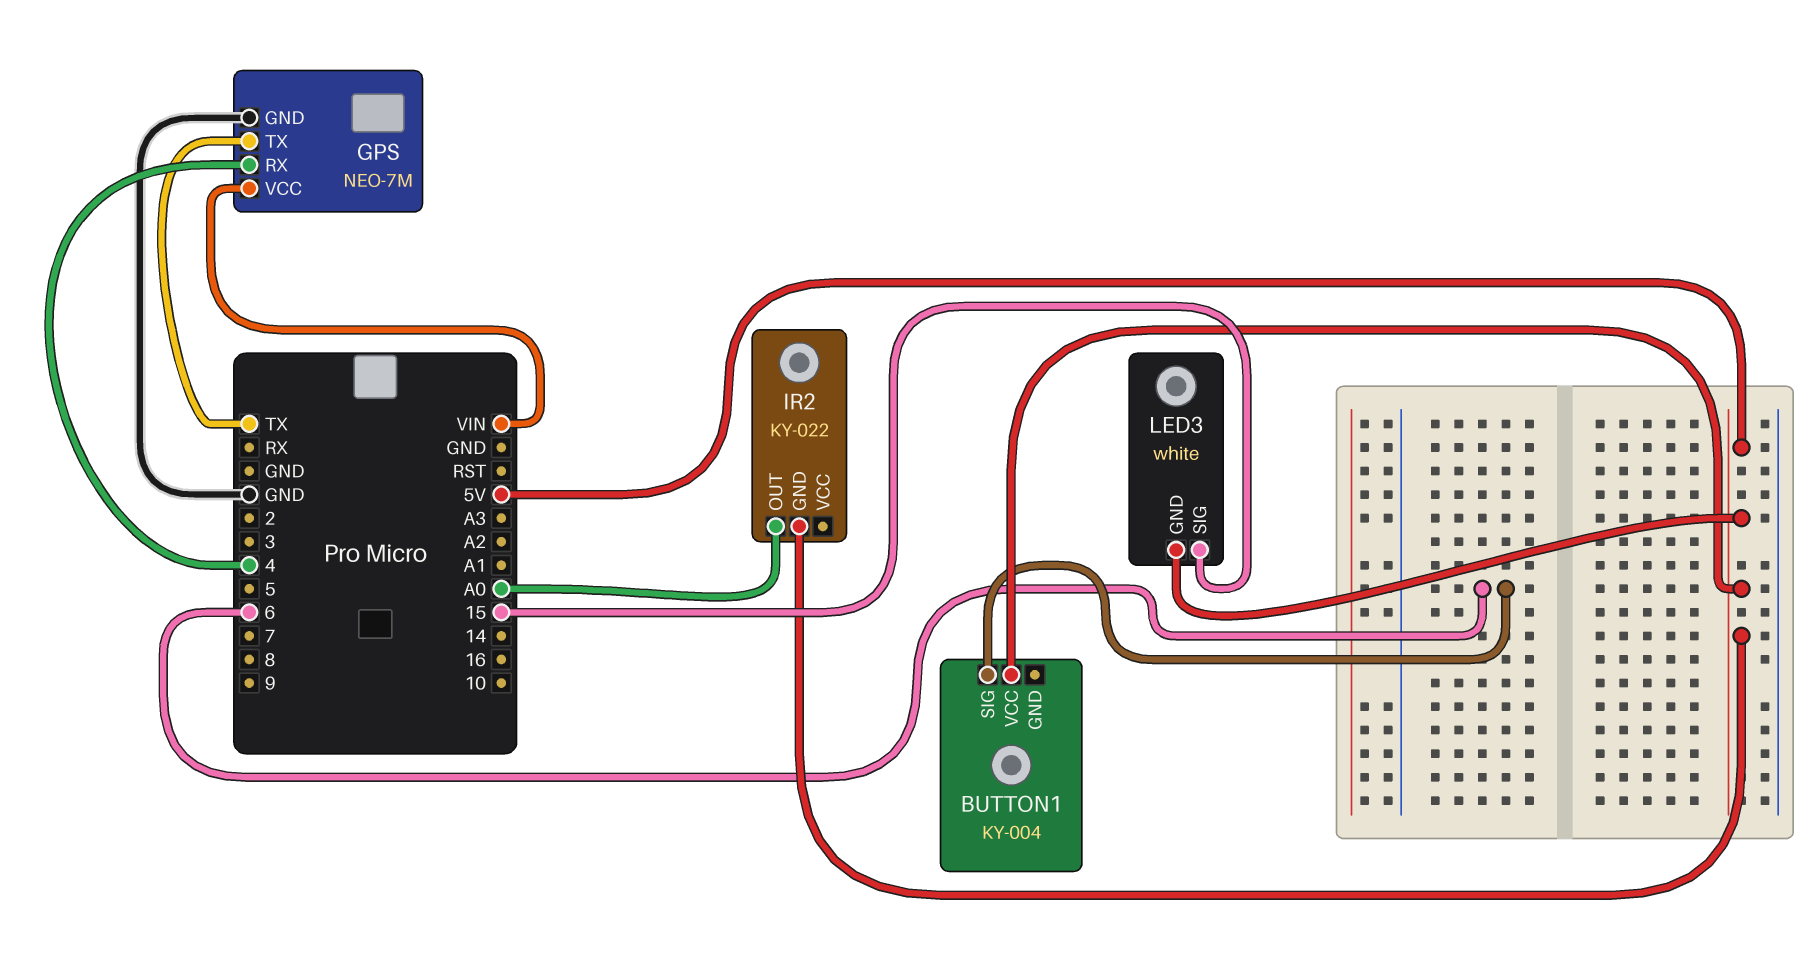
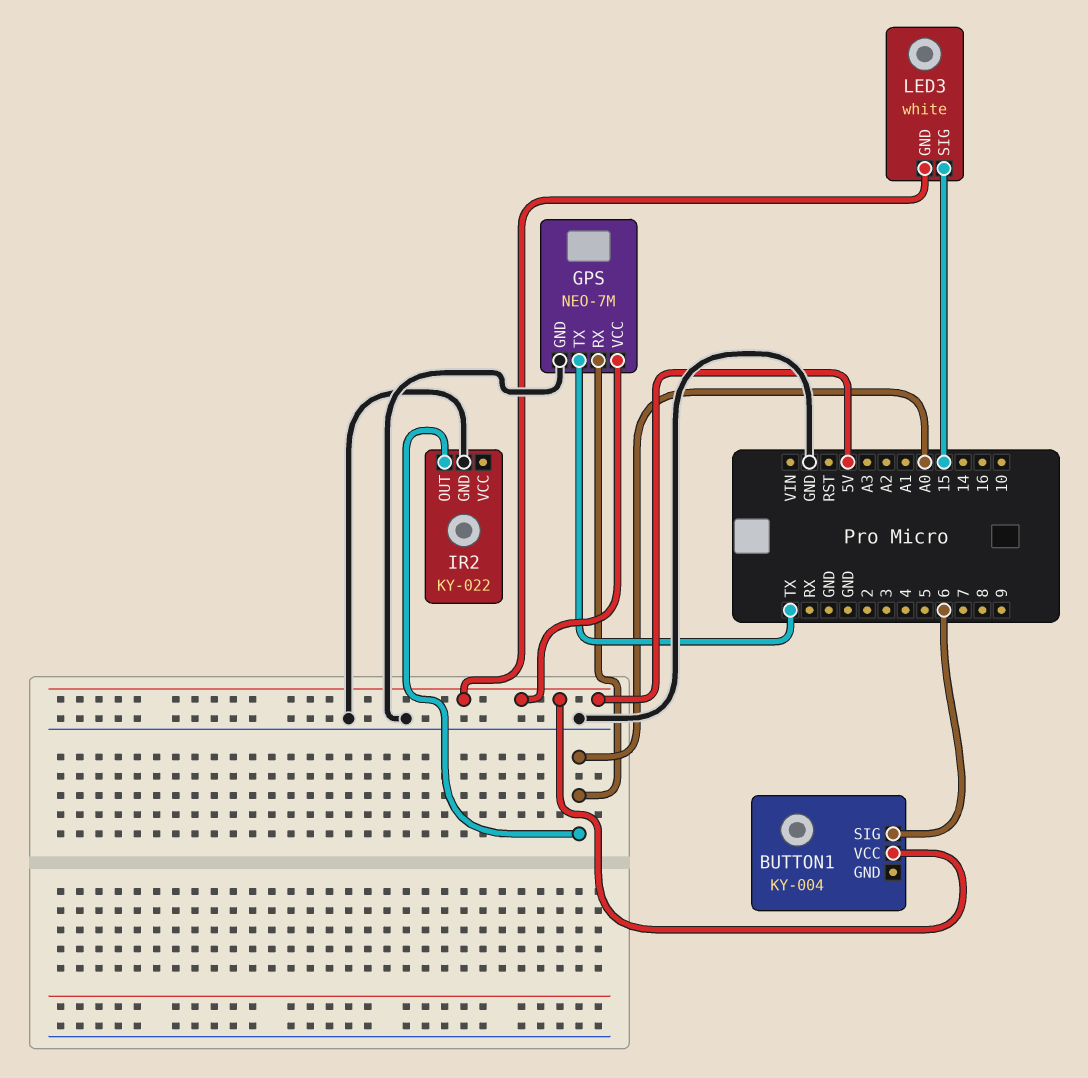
GPS pin RX: 4 -> A0
GPS pin VCC: VIN -> 5V
IR2 pin GND: 5V -> GND

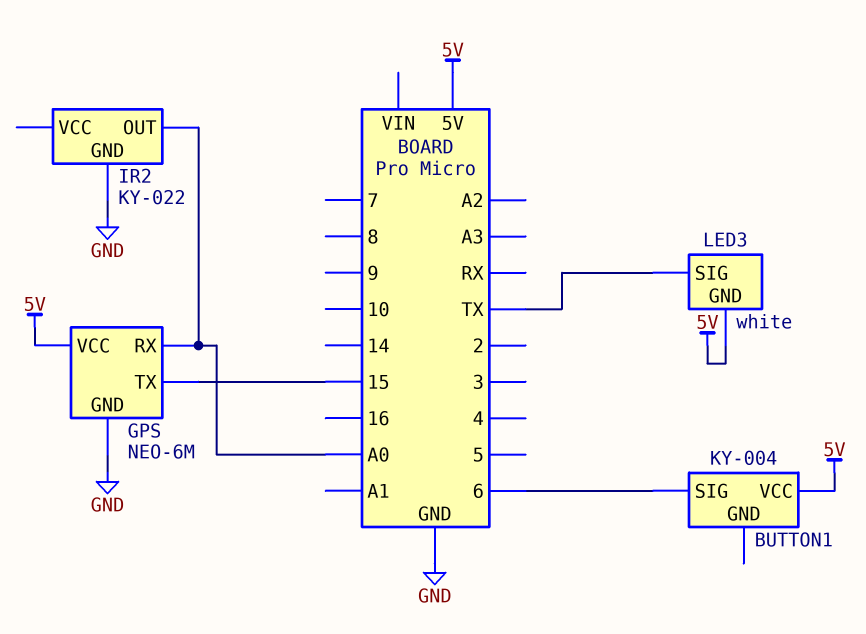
GPS: NEO-7M -> NEO-6M
GPS pin TX: TX -> 15
LED3 pin SIG: 15 -> TX

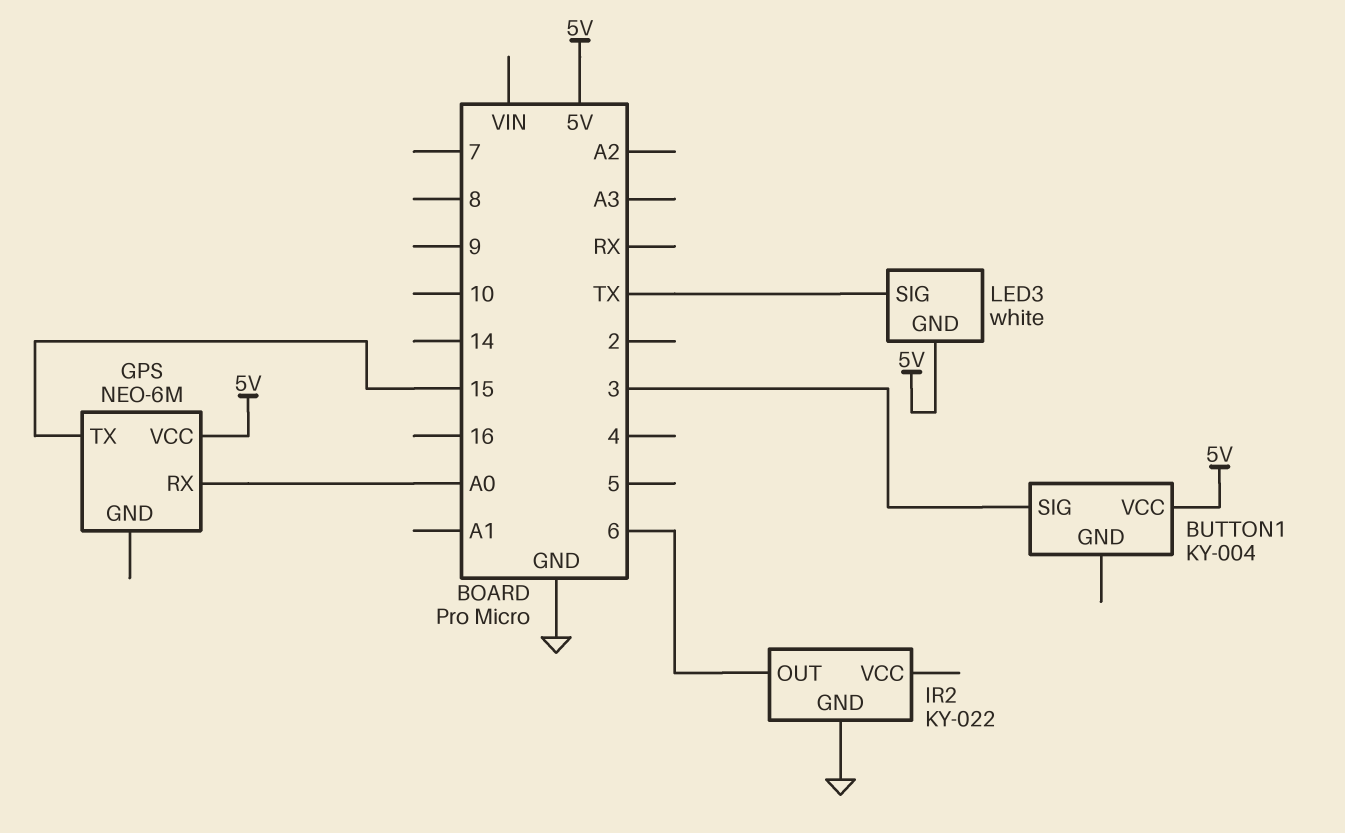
BUTTON1 pin SIG: 6 -> 3
GPS pin GND: GND -> none
IR2 pin OUT: A0 -> 6

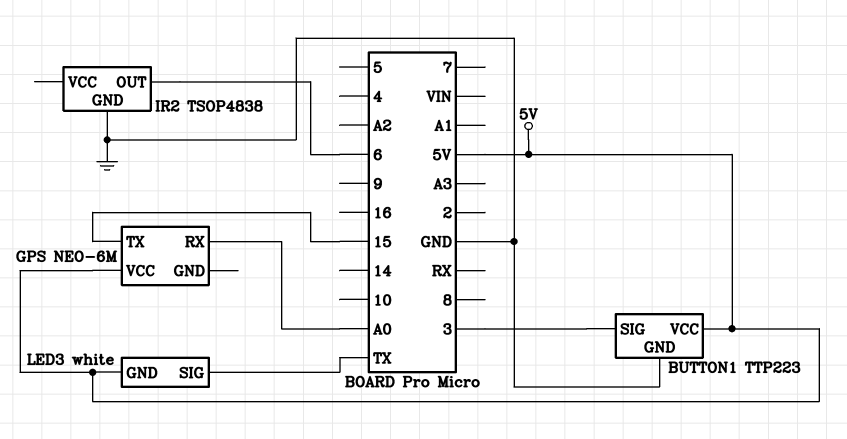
BUTTON1: KY-004 -> TTP223
BUTTON1 pin GND: none -> GND
IR2: KY-022 -> TSOP4838

